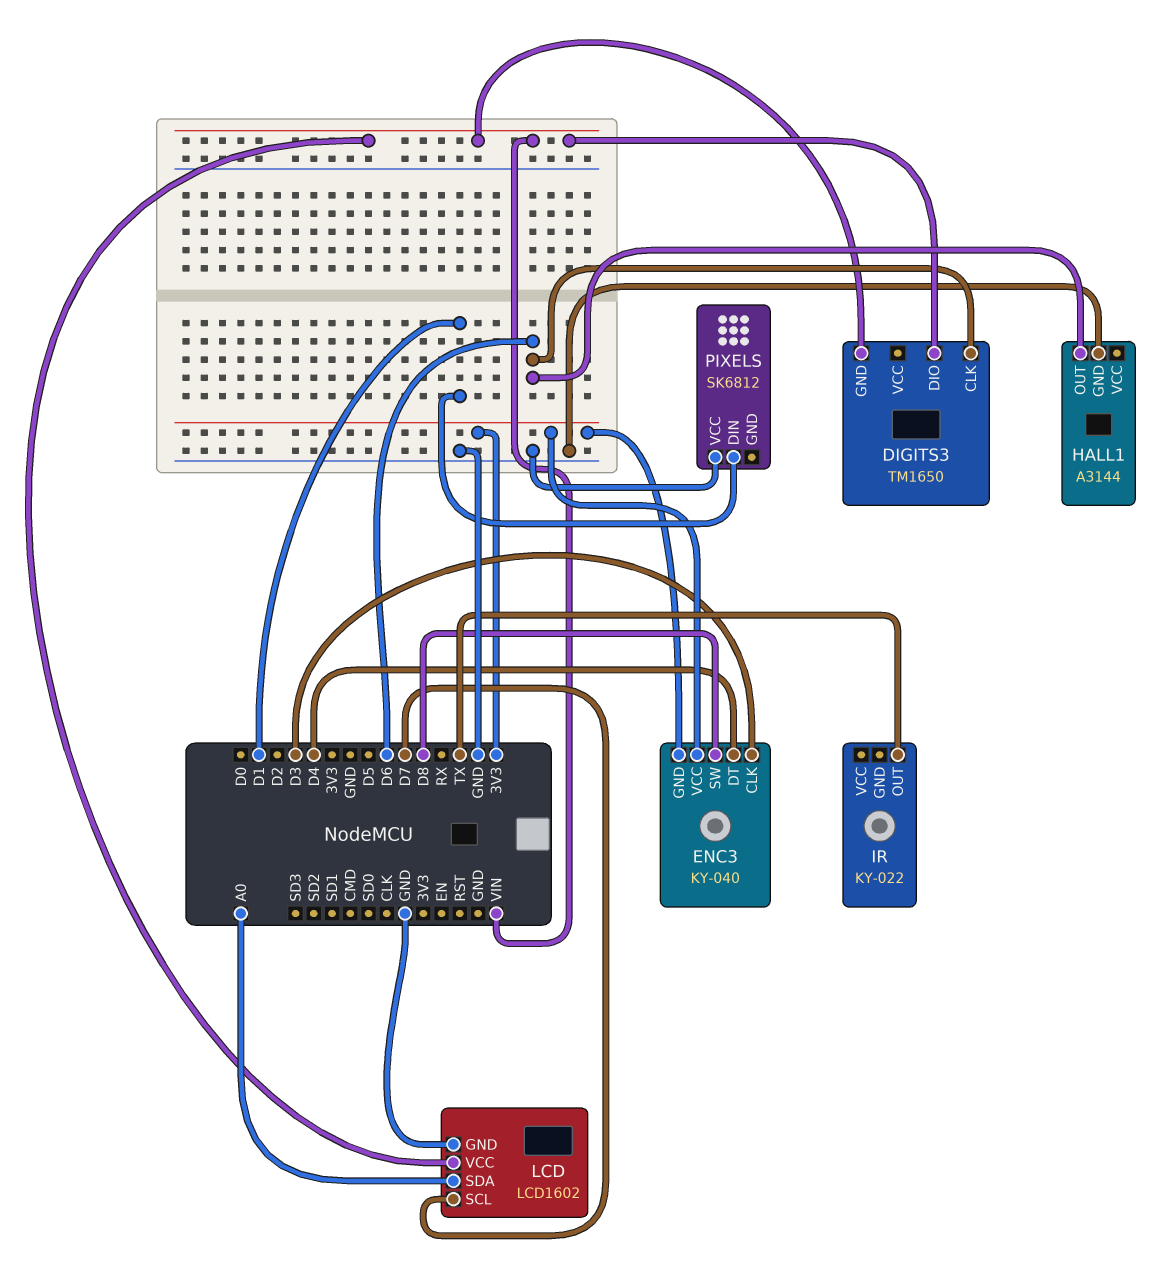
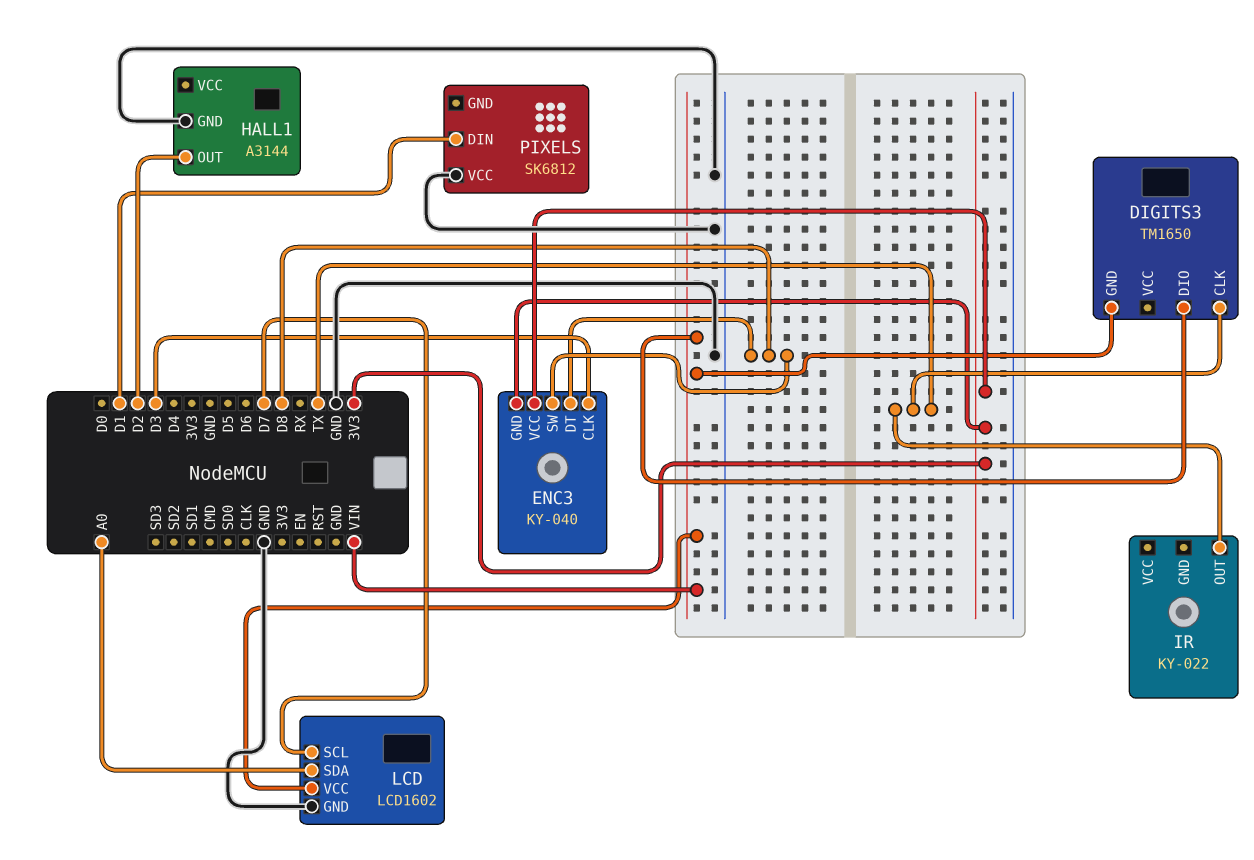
DIGITS3 pin CLK: D6 -> TX
ENC3 pin DT: D4 -> D8
HALL1 pin OUT: D6 -> D2

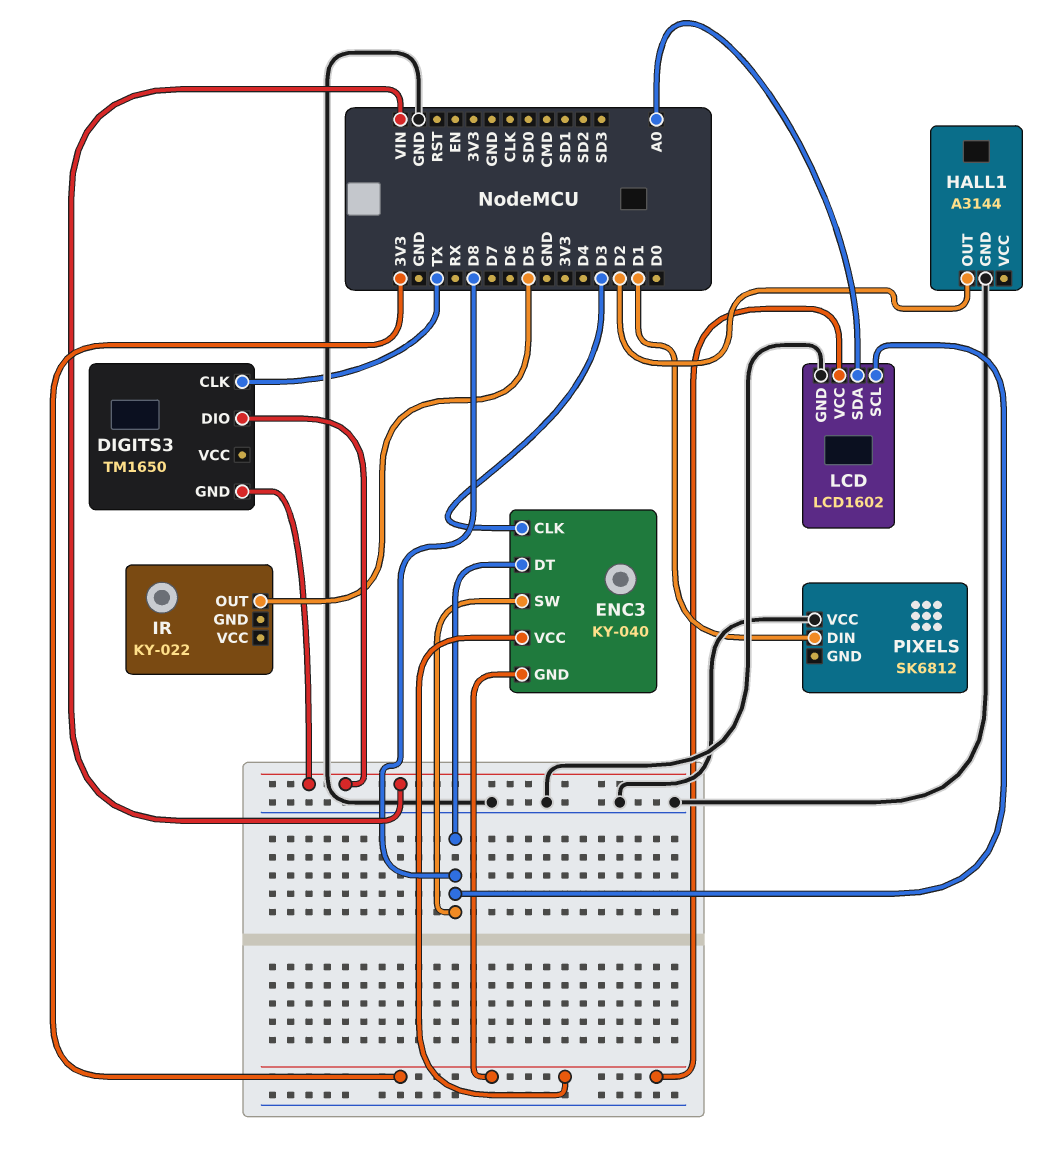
IR pin OUT: TX -> D5
LCD pin SCL: D7 -> D8
LCD pin VCC: VIN -> 3V3

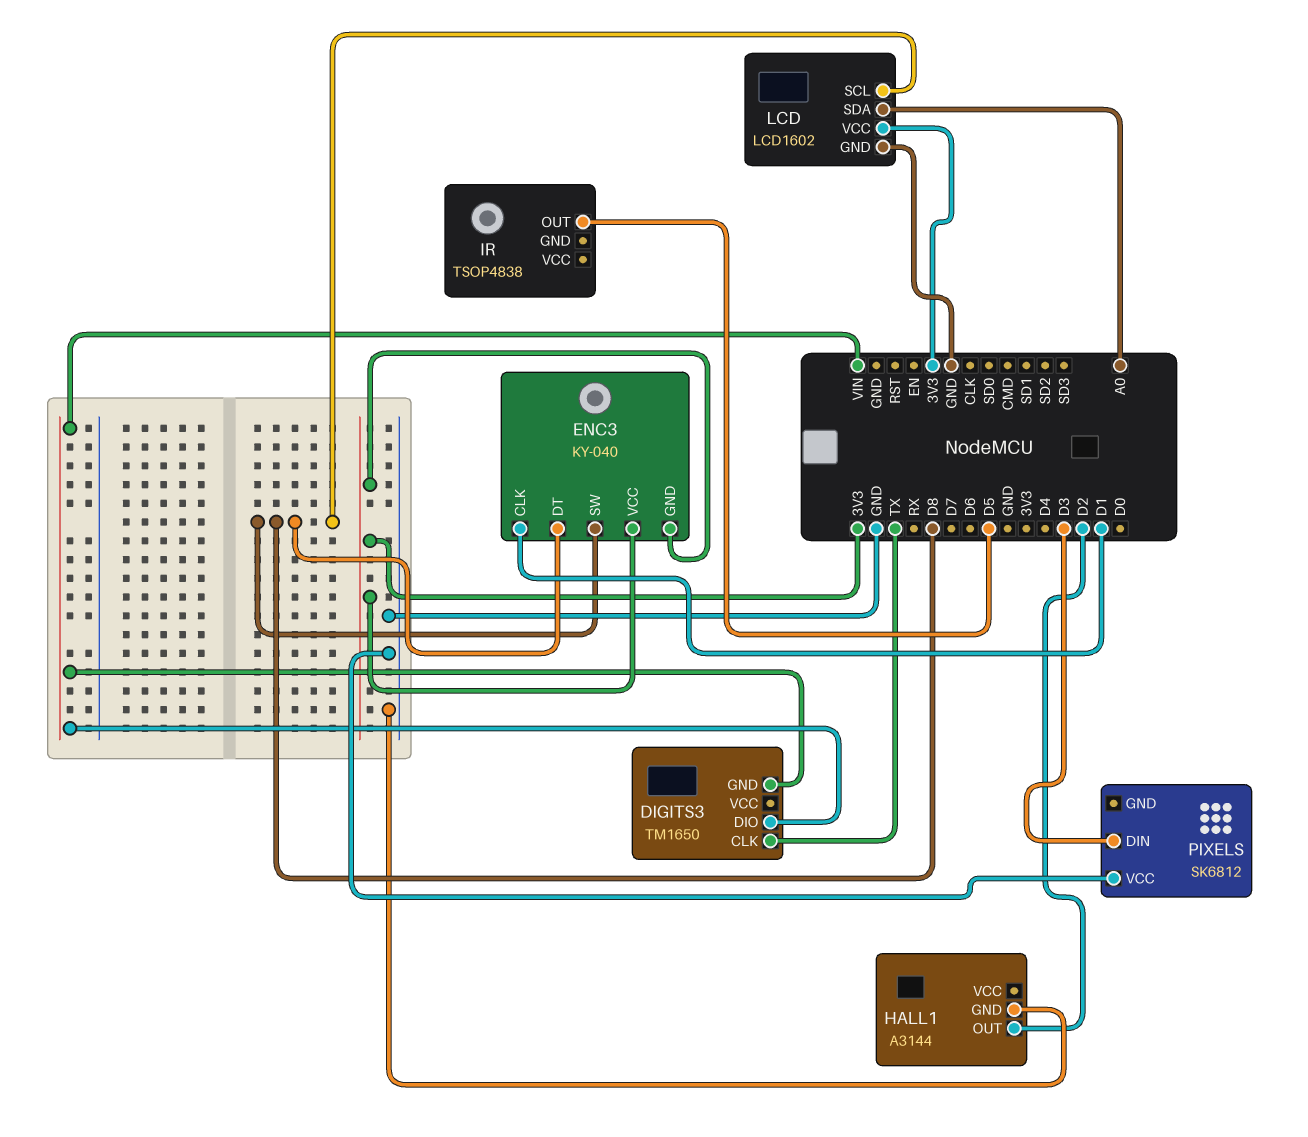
ENC3 pin CLK: D3 -> D1
IR: KY-022 -> TSOP4838
PIXELS pin DIN: D1 -> D3

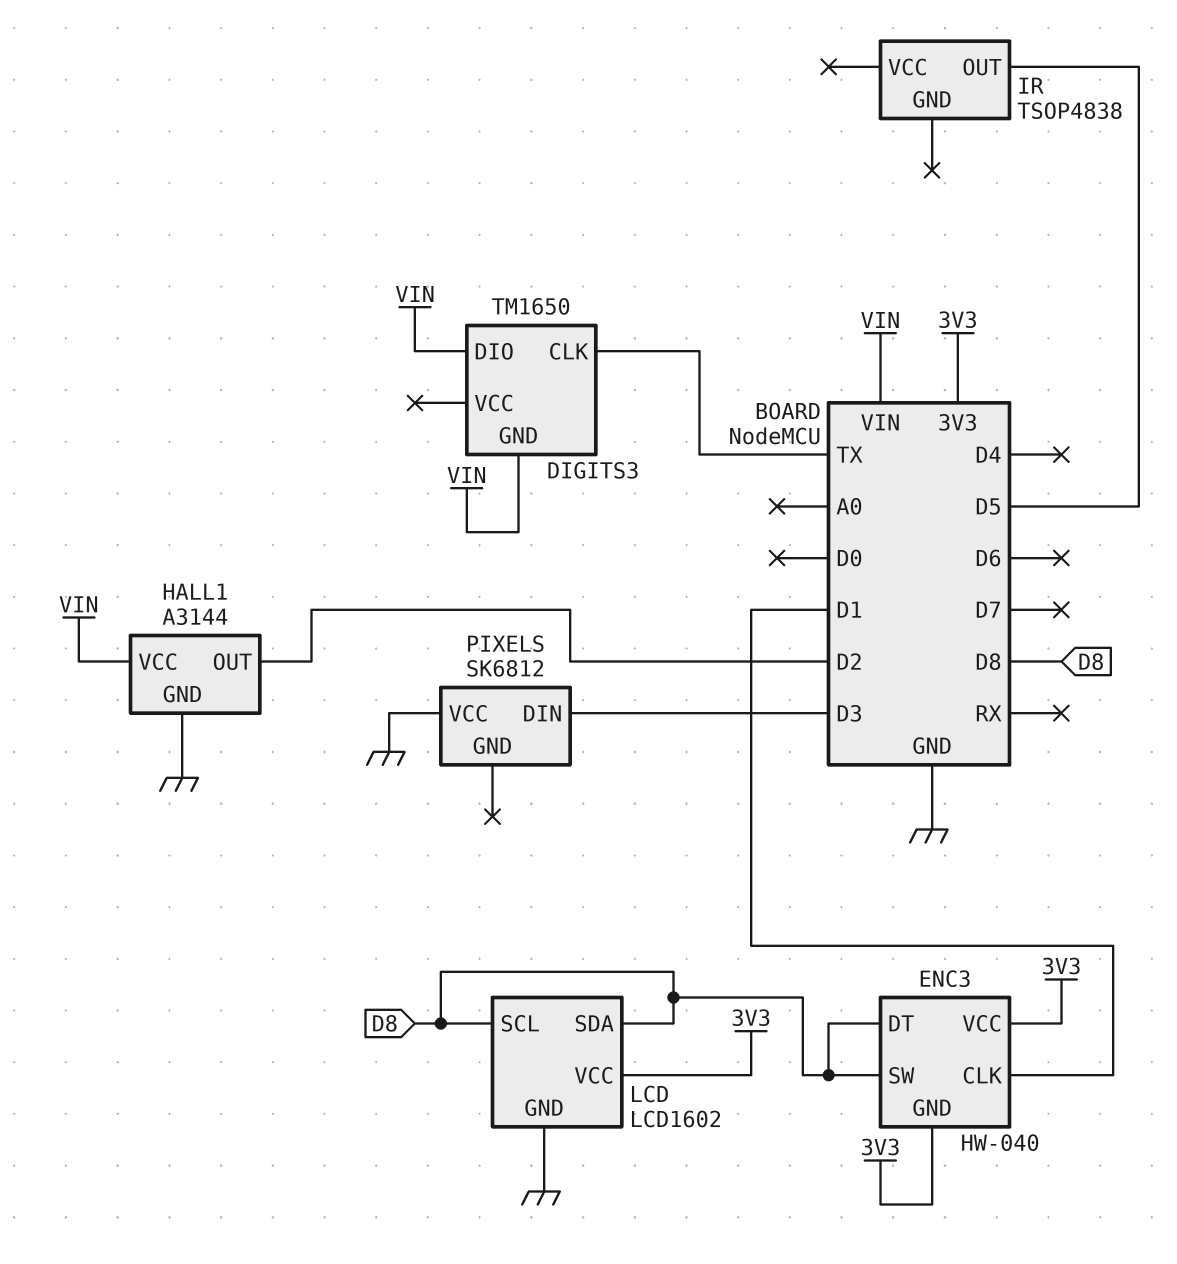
ENC3: KY-040 -> HW-040
HALL1 pin VCC: none -> VIN
LCD pin SDA: A0 -> D8

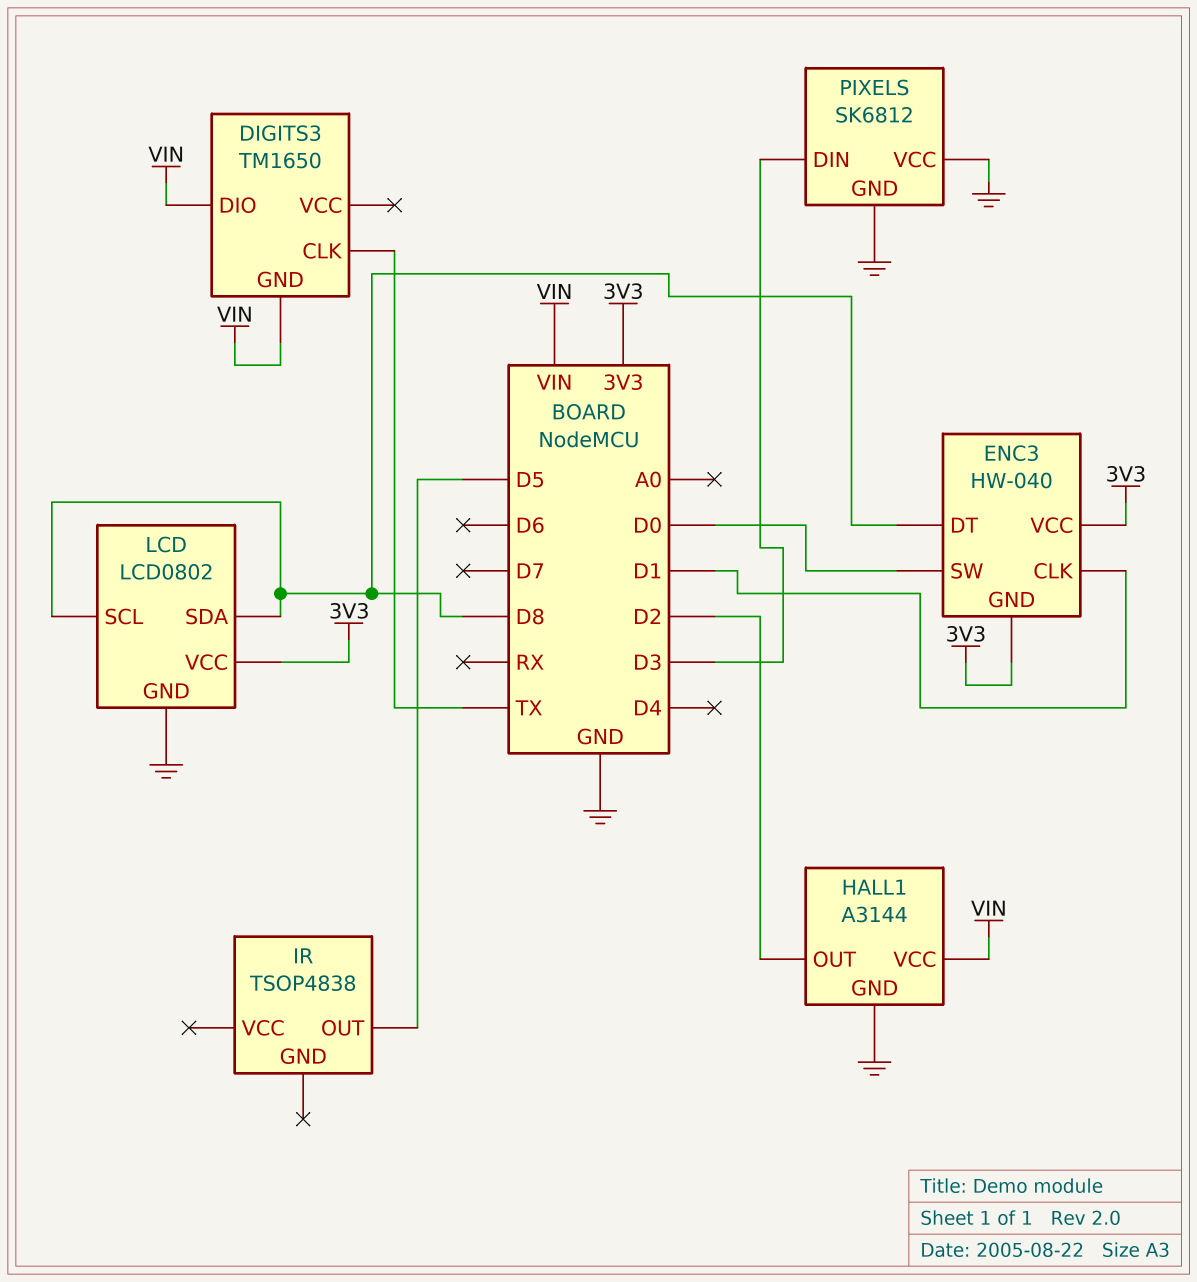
ENC3 pin SW: D8 -> D0
LCD: LCD1602 -> LCD0802
PIXELS pin GND: none -> GND

